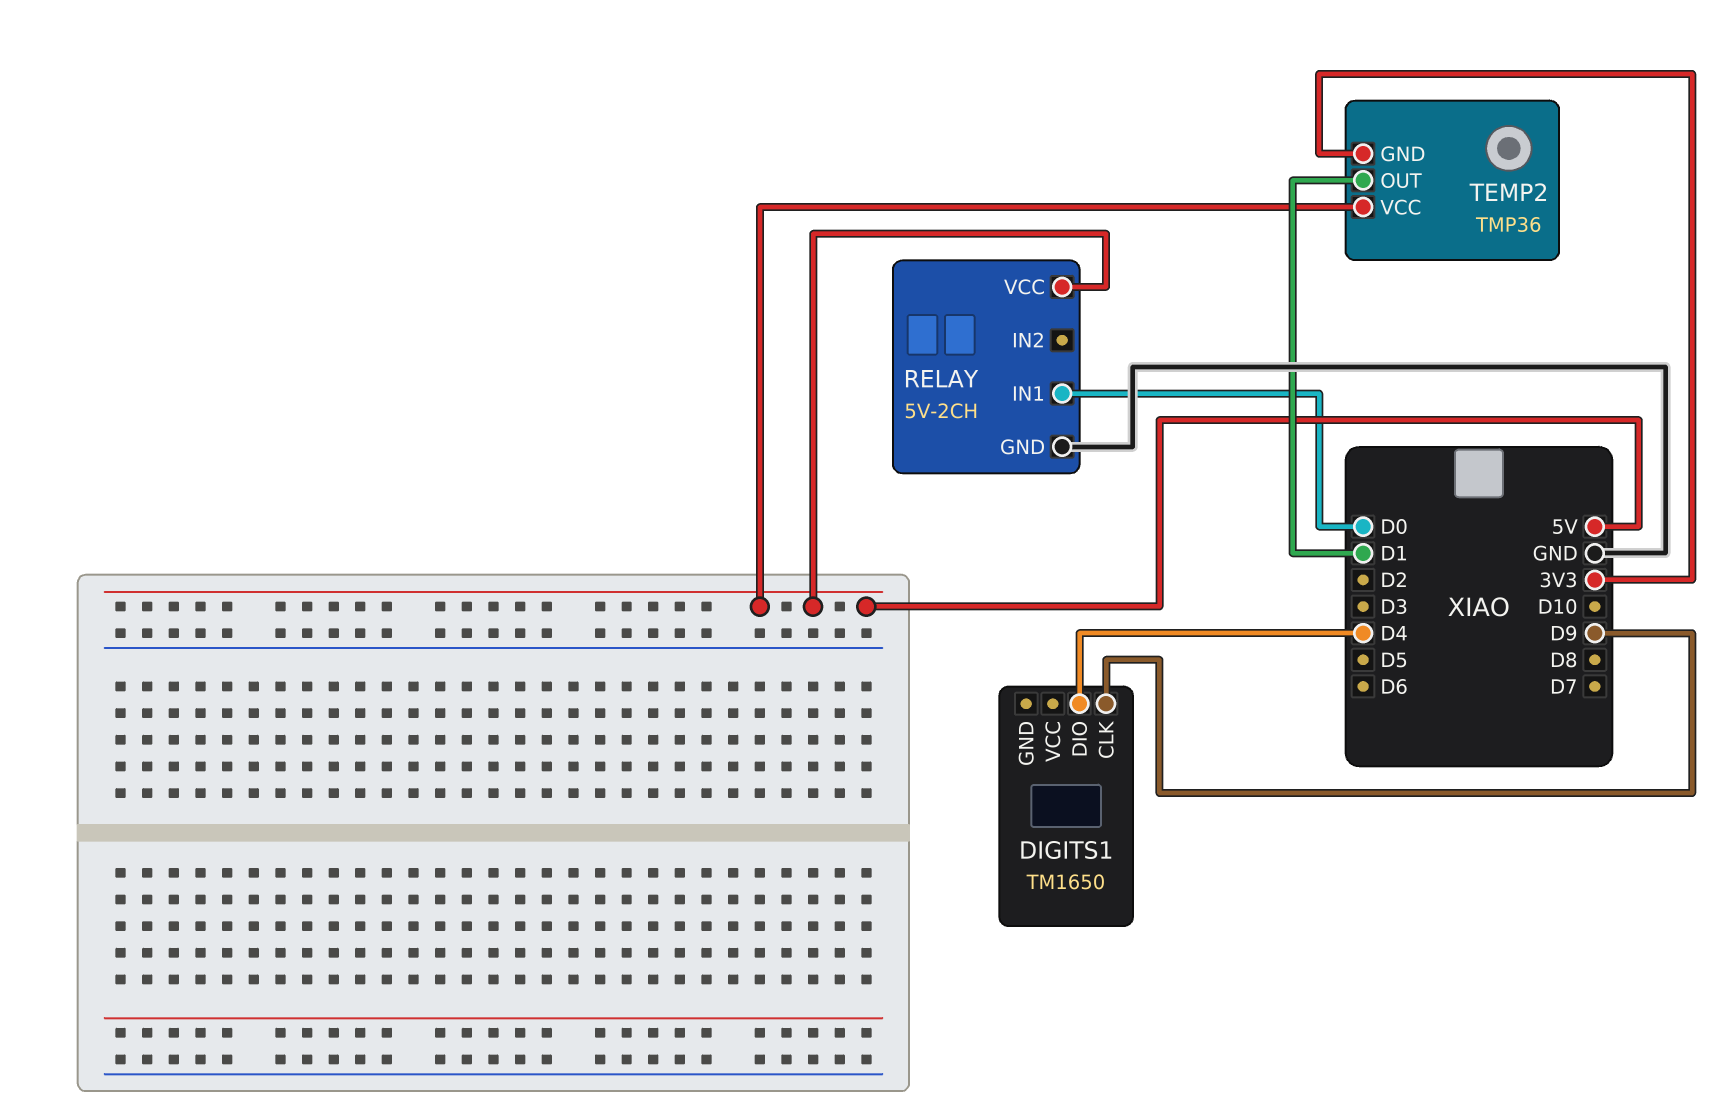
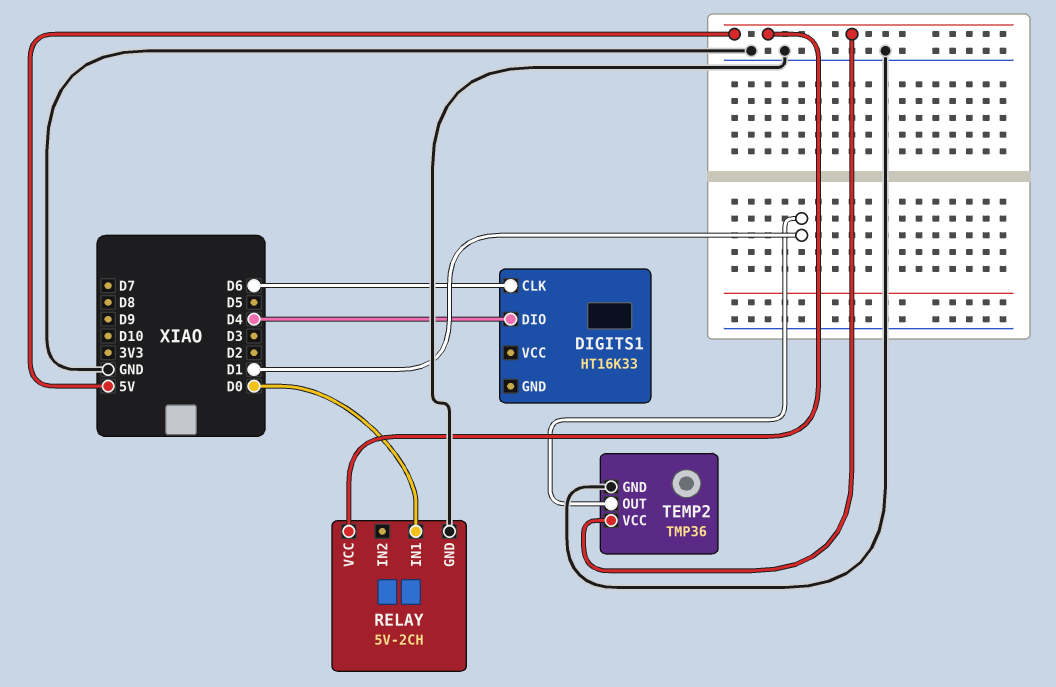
DIGITS1: TM1650 -> HT16K33
DIGITS1 pin CLK: D9 -> D6
TEMP2 pin GND: 3V3 -> GND

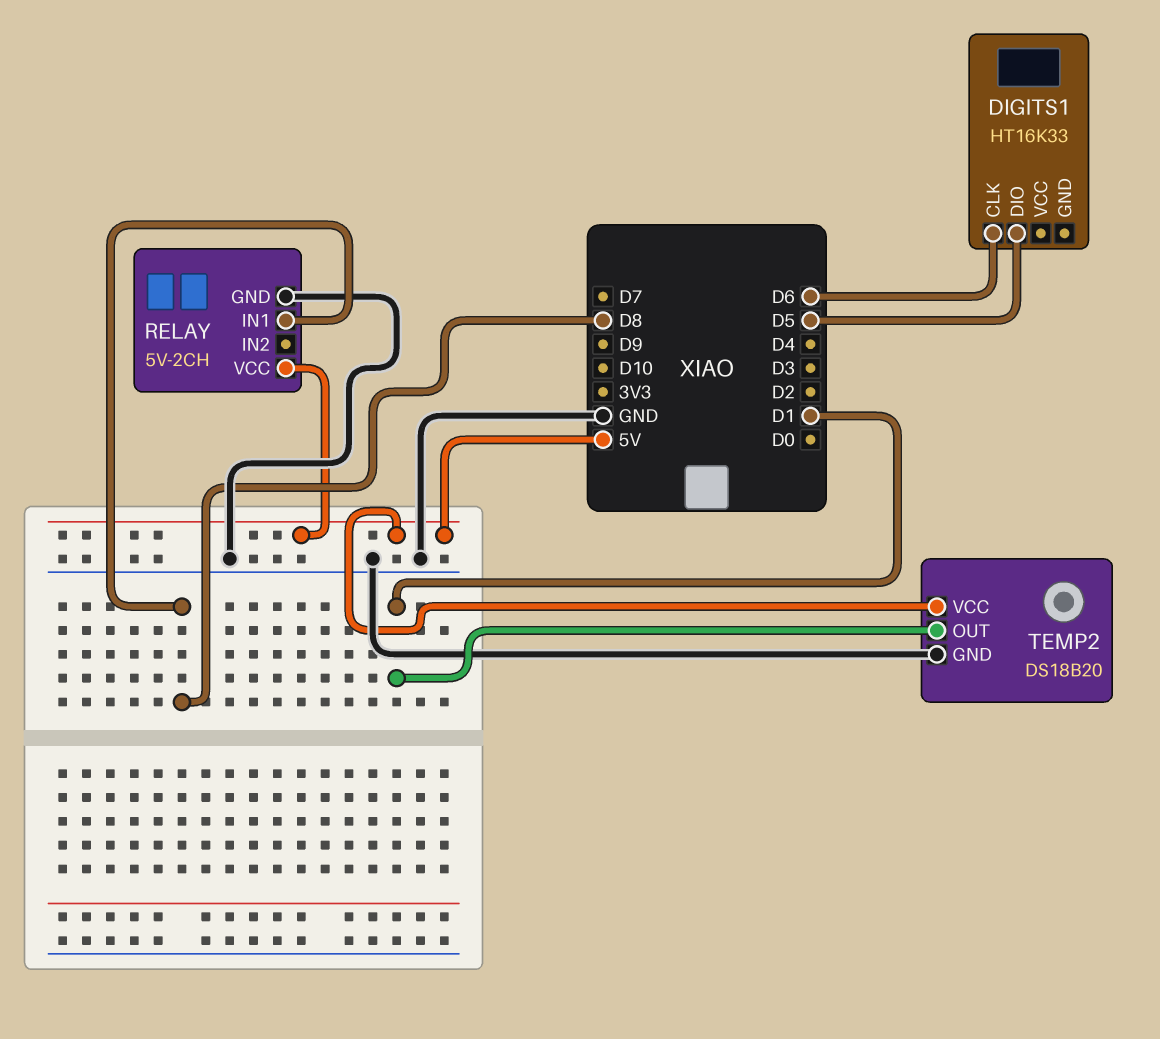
DIGITS1 pin DIO: D4 -> D5
RELAY pin IN1: D0 -> D8
TEMP2: TMP36 -> DS18B20

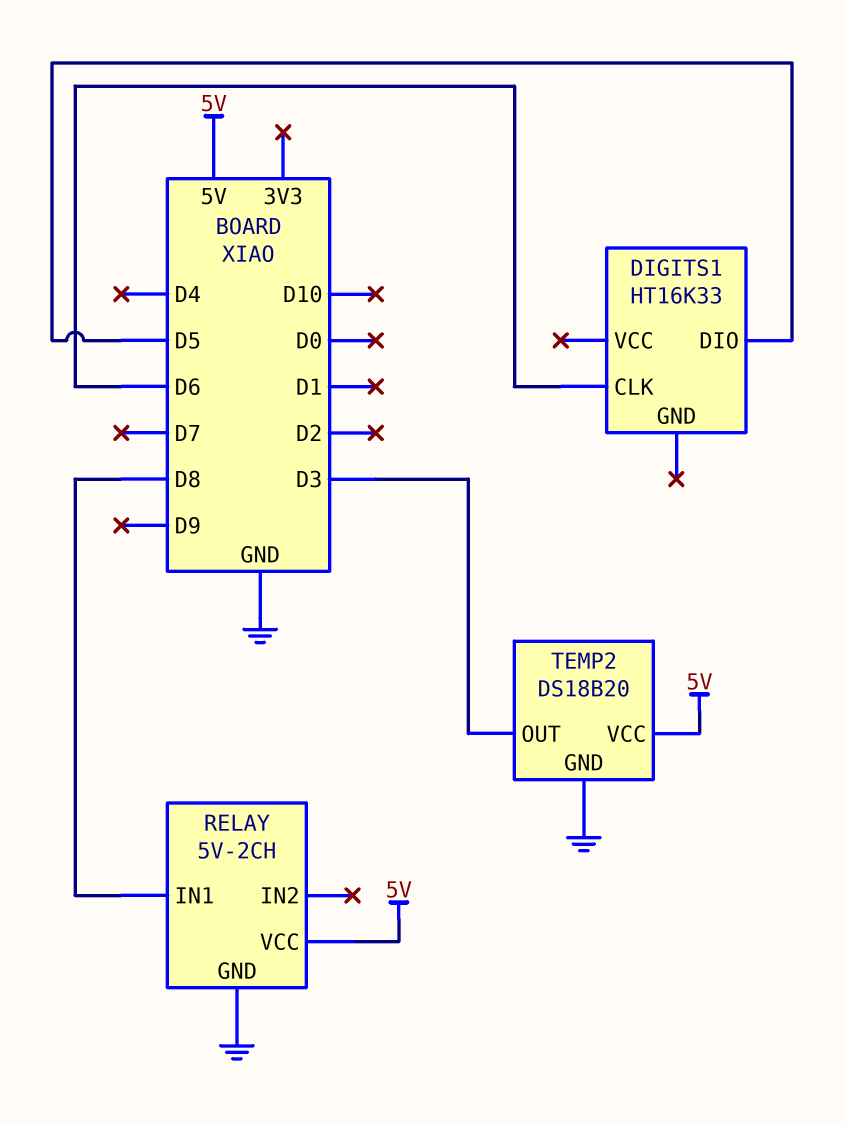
TEMP2 pin OUT: D1 -> D3

